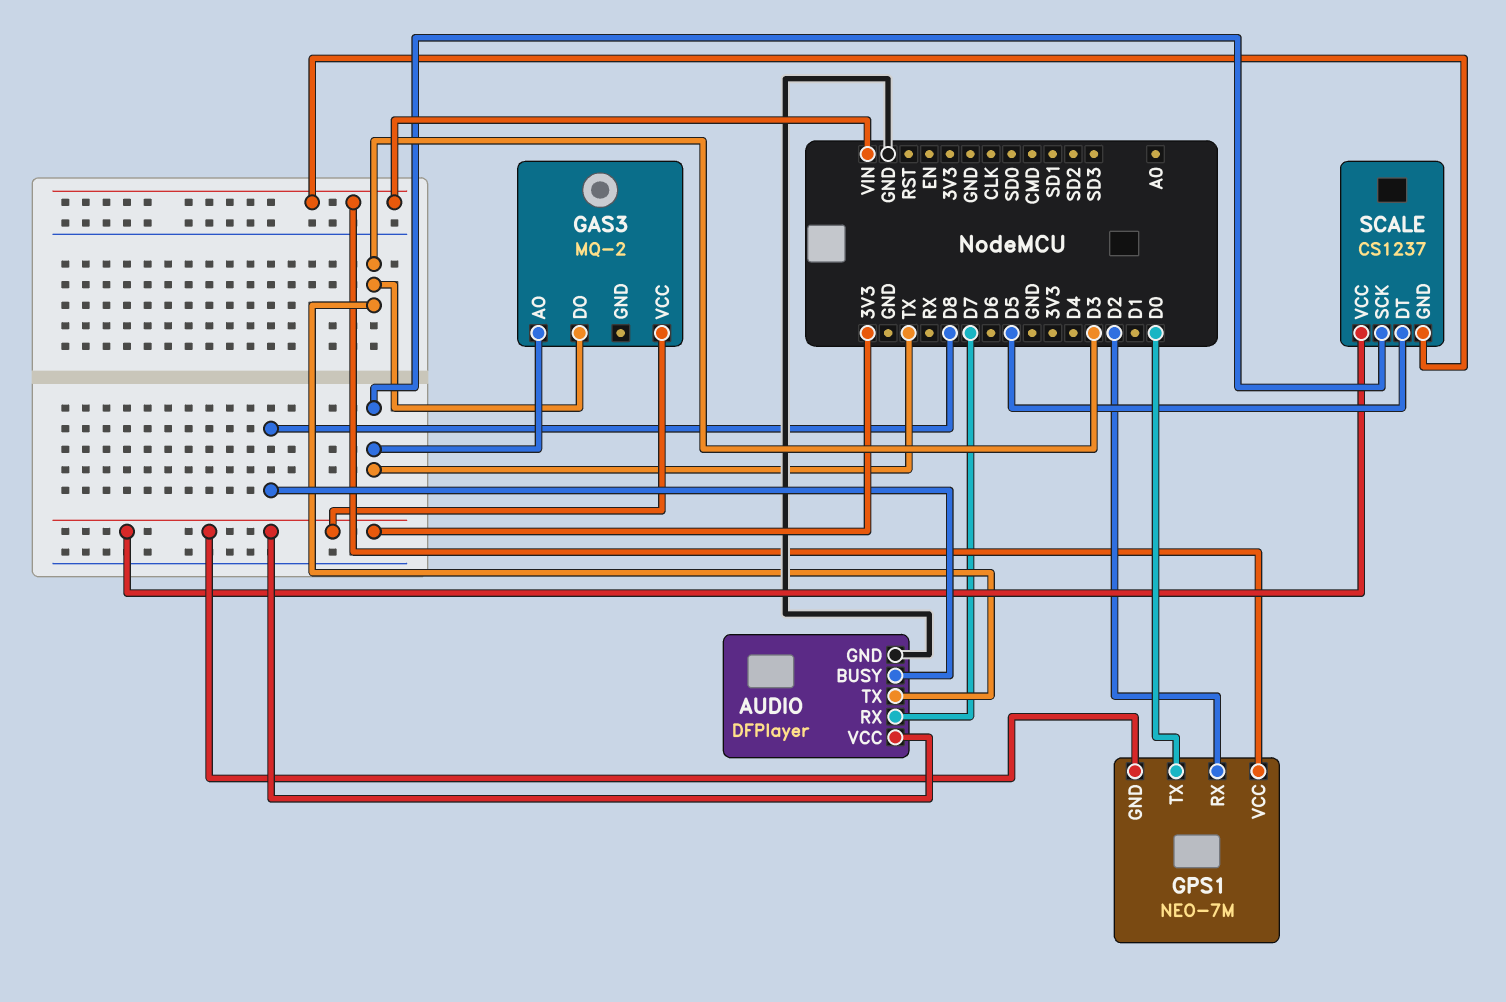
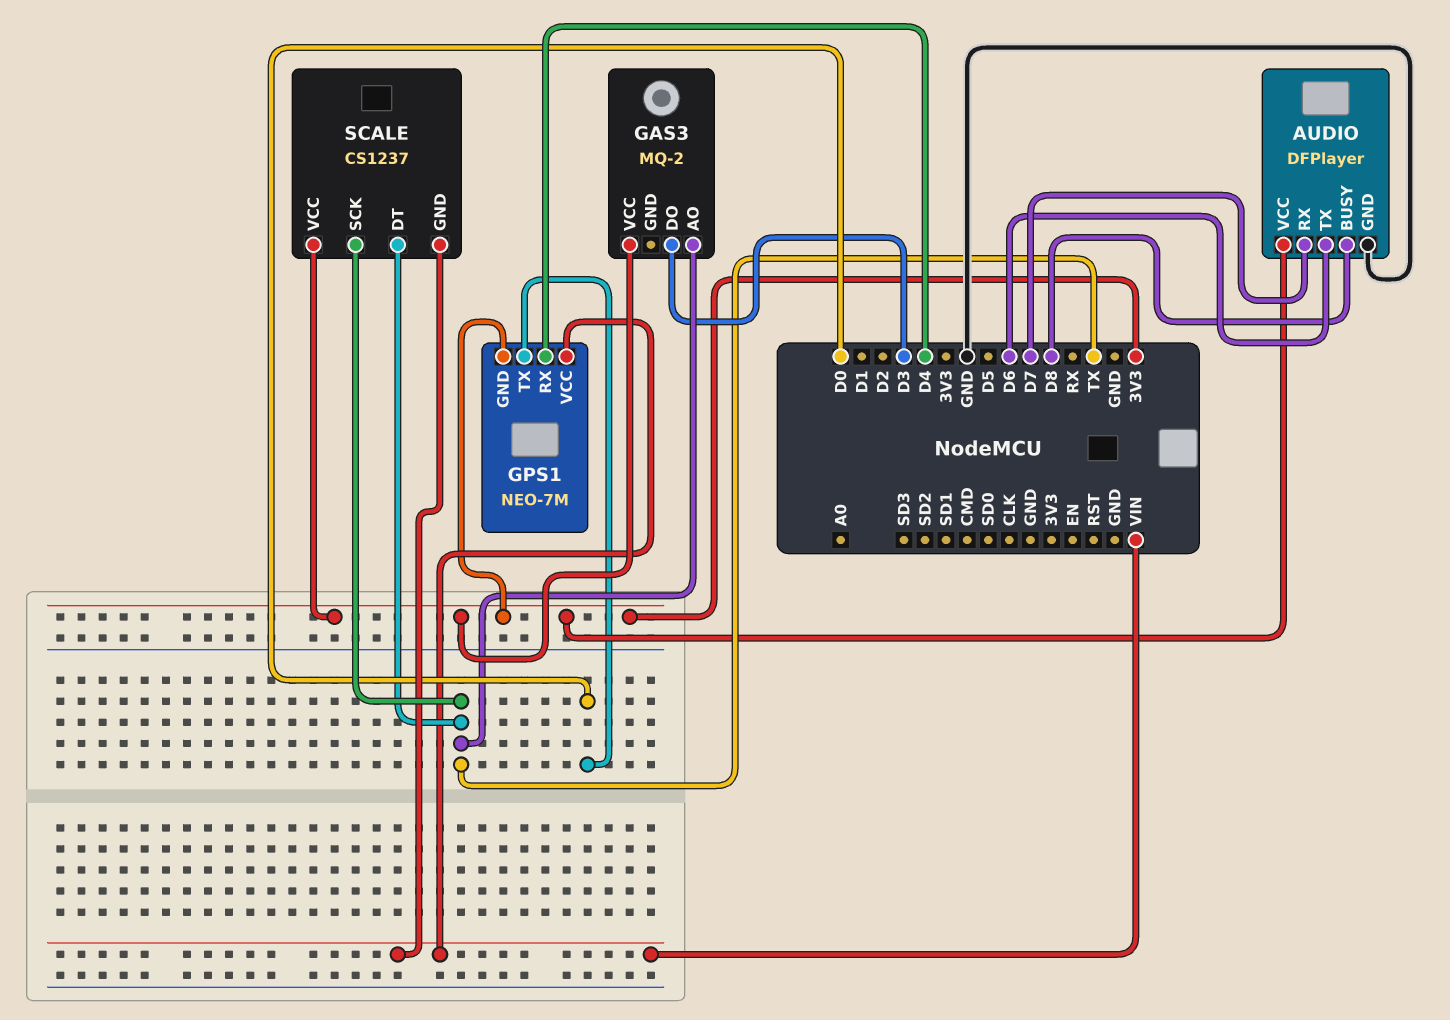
AUDIO pin TX: D3 -> D6
GPS1 pin RX: D2 -> D4
SCALE pin DT: D5 -> TX

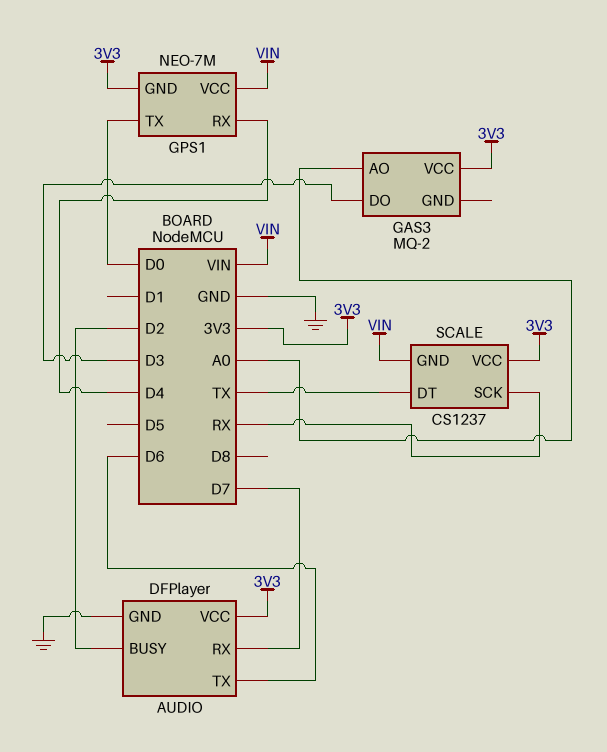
AUDIO pin BUSY: D8 -> D2
GAS3 pin AO: TX -> A0
SCALE pin SCK: TX -> RX

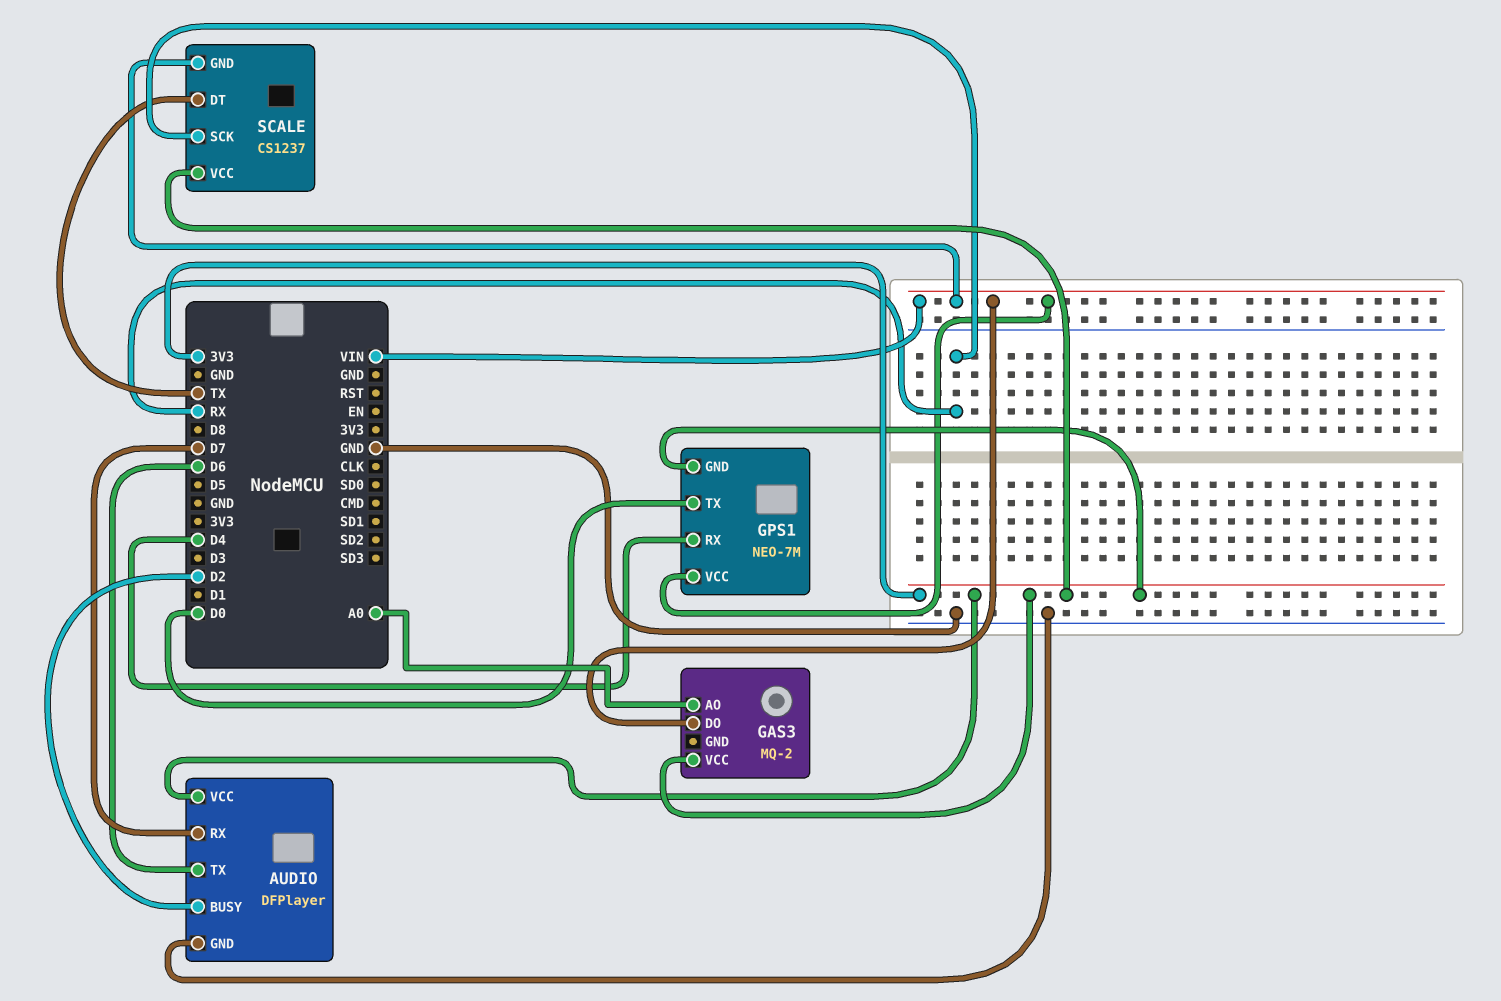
GAS3 pin DO: D3 -> VIN

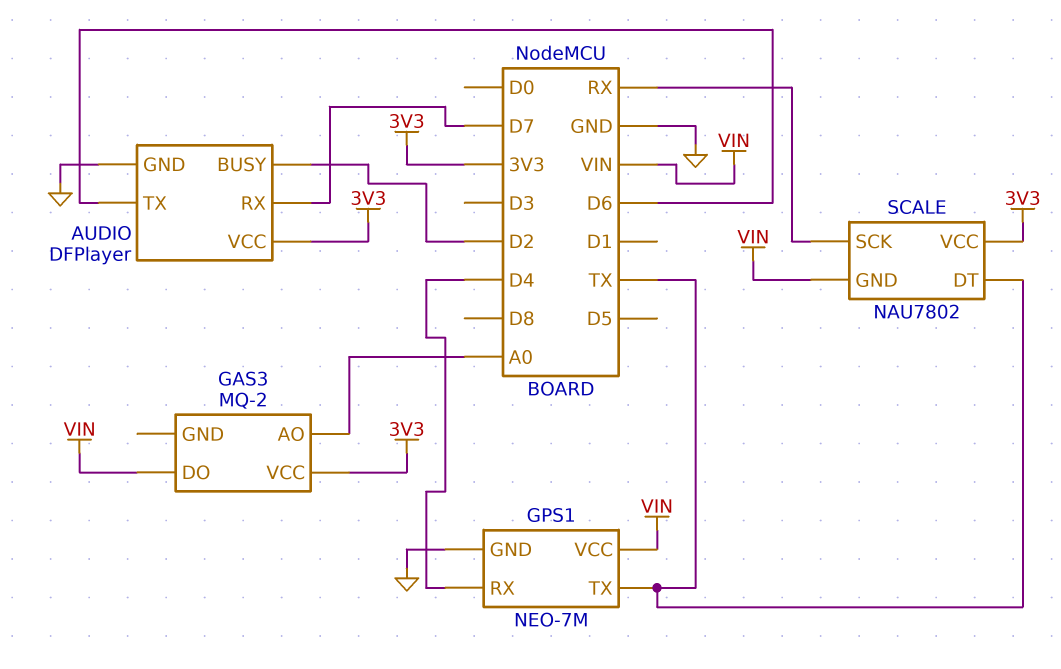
GPS1 pin GND: 3V3 -> GND
GPS1 pin TX: D0 -> TX
SCALE: CS1237 -> NAU7802

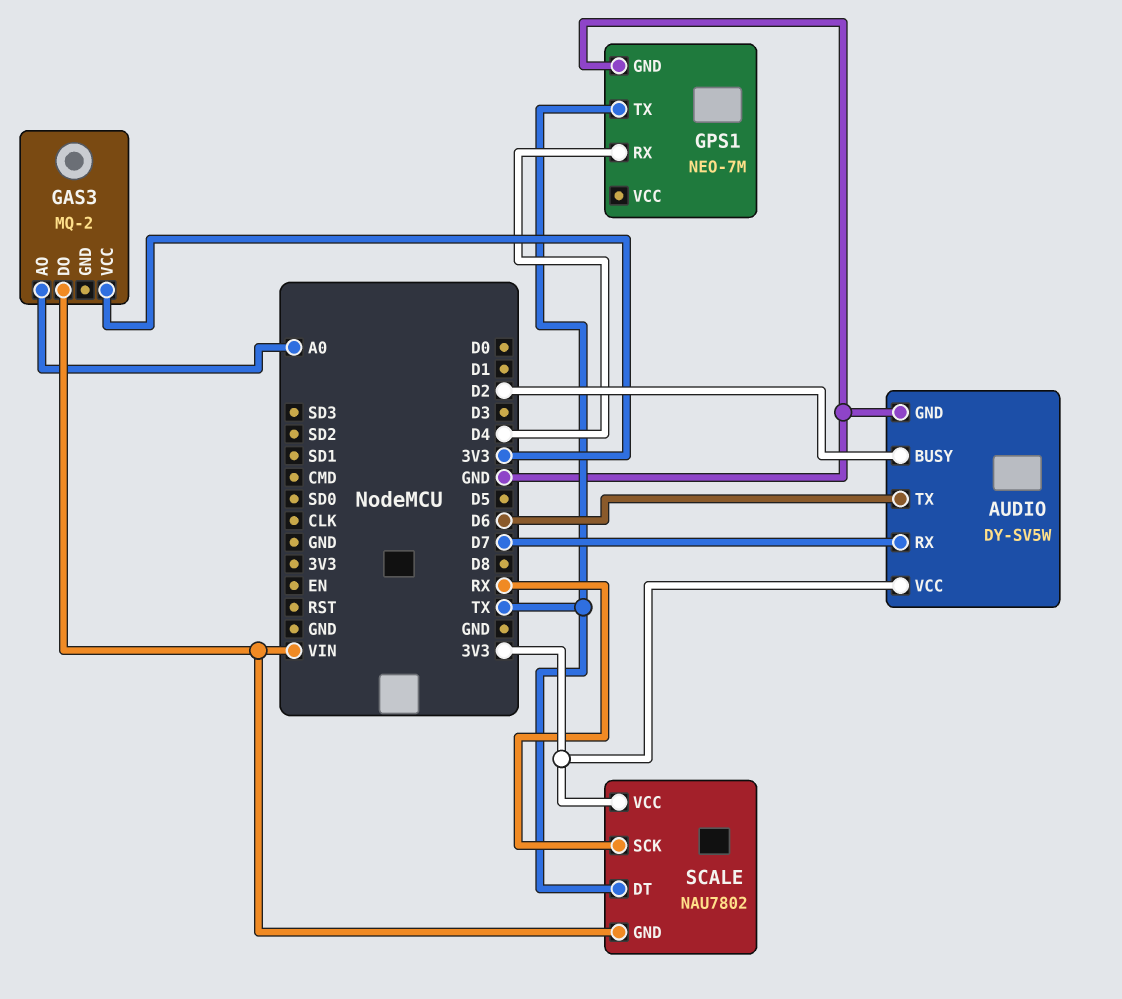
AUDIO: DFPlayer -> DY-SV5W
GPS1 pin VCC: VIN -> none

